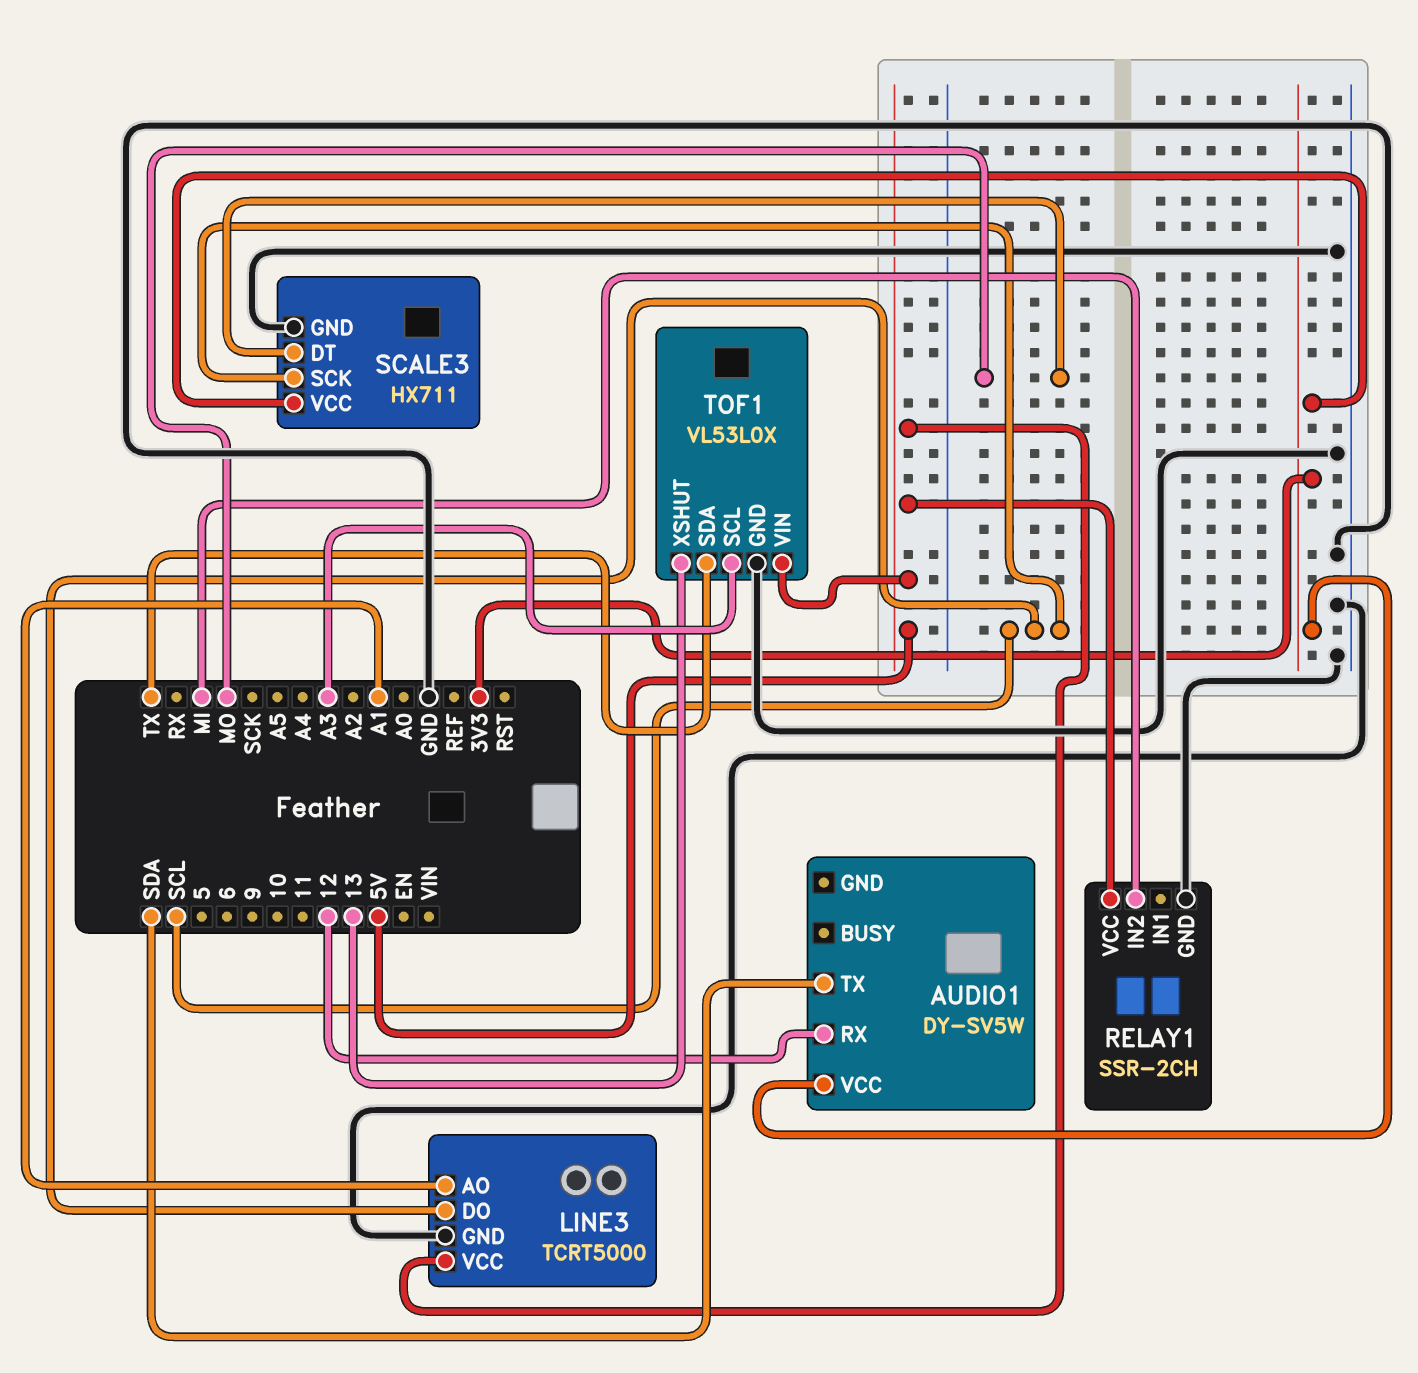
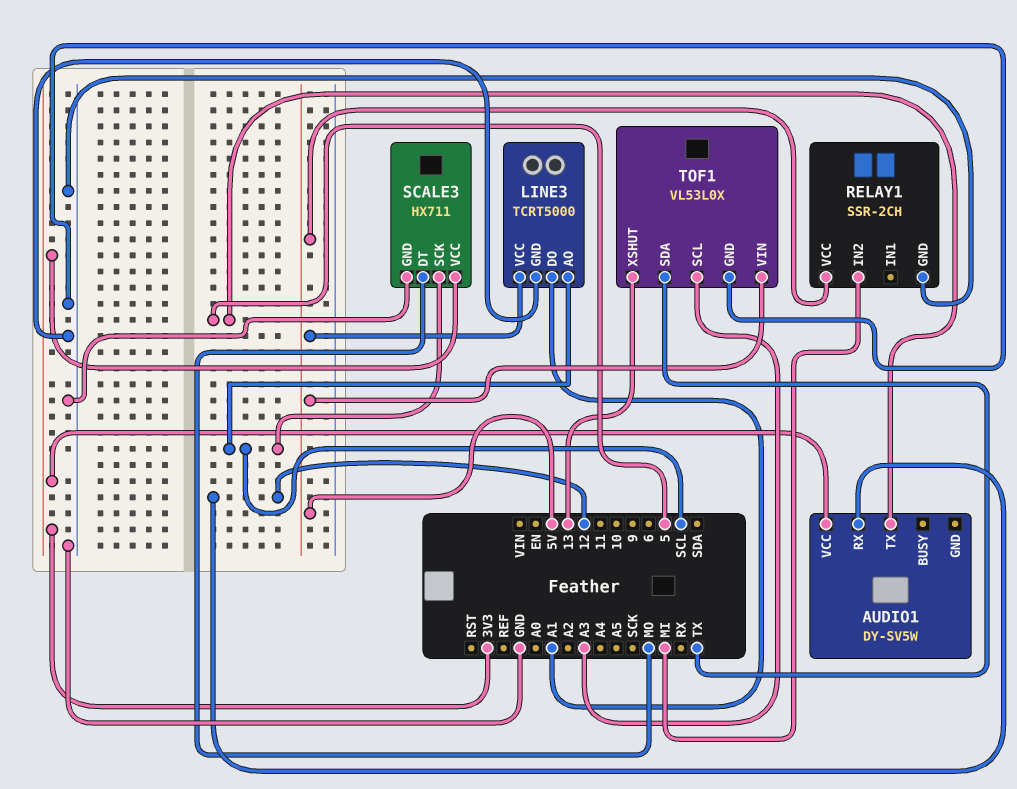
AUDIO1 pin TX: SDA -> 5
LINE3 pin AO: A1 -> SCL
LINE3 pin DO: SCL -> A1

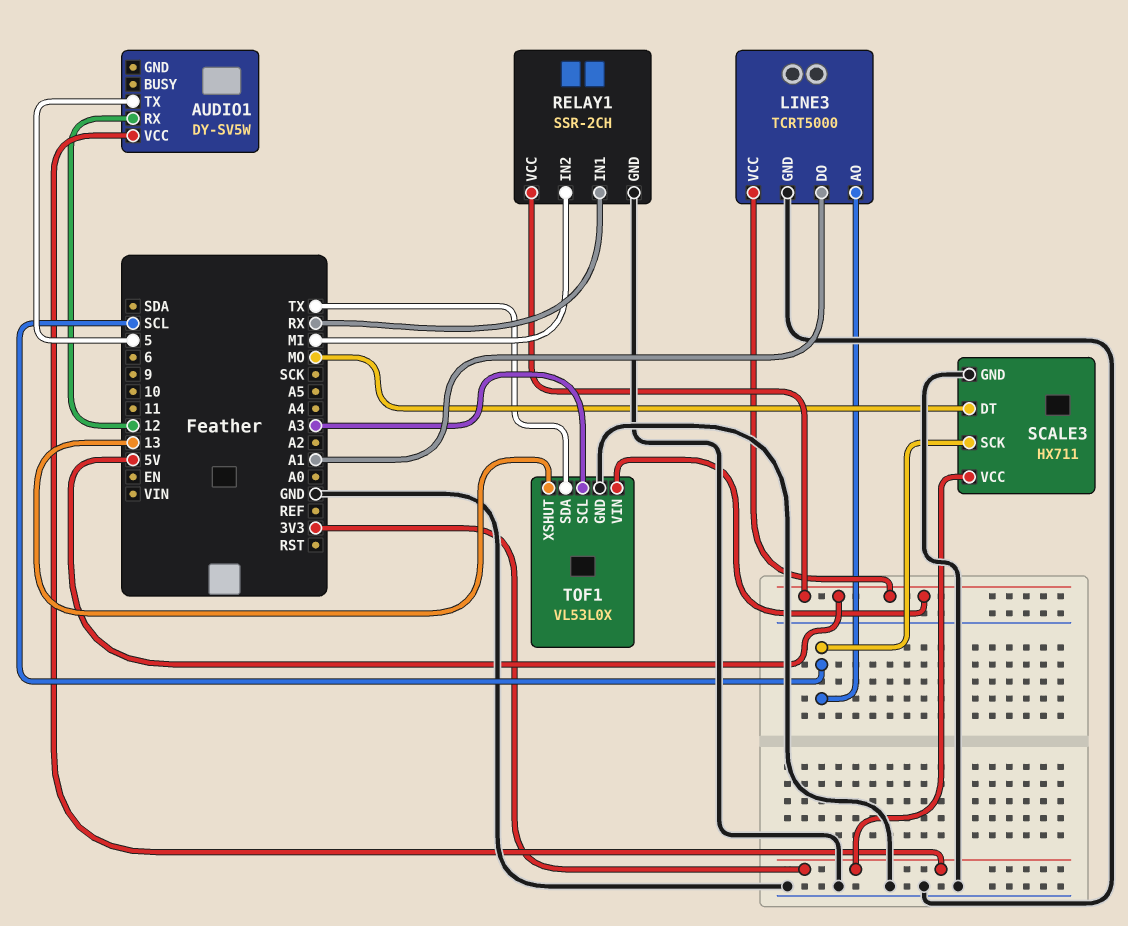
RELAY1 pin IN1: none -> RX

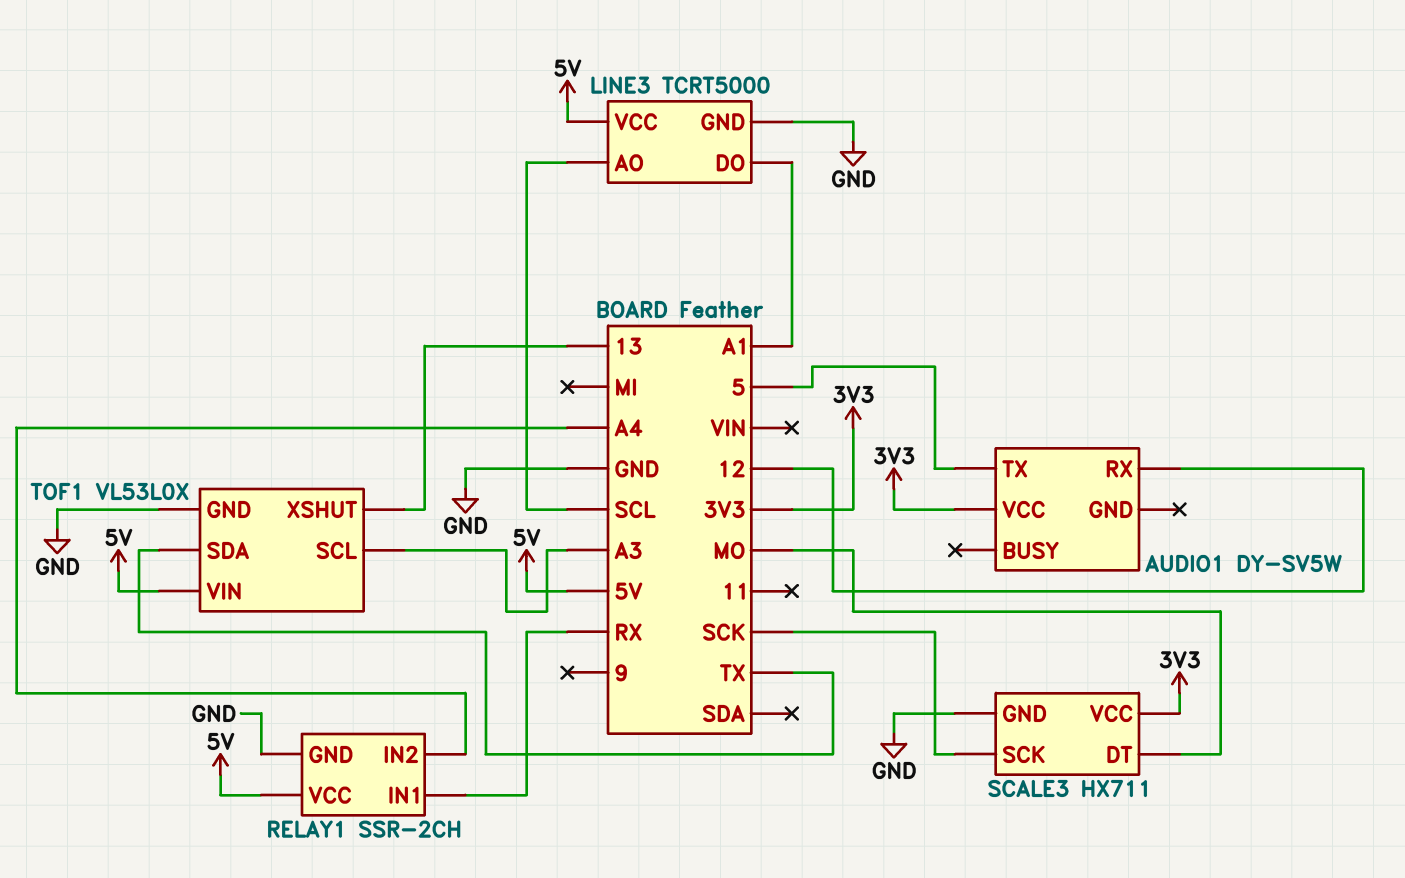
RELAY1 pin IN2: MI -> A4
SCALE3 pin SCK: SCL -> SCK

